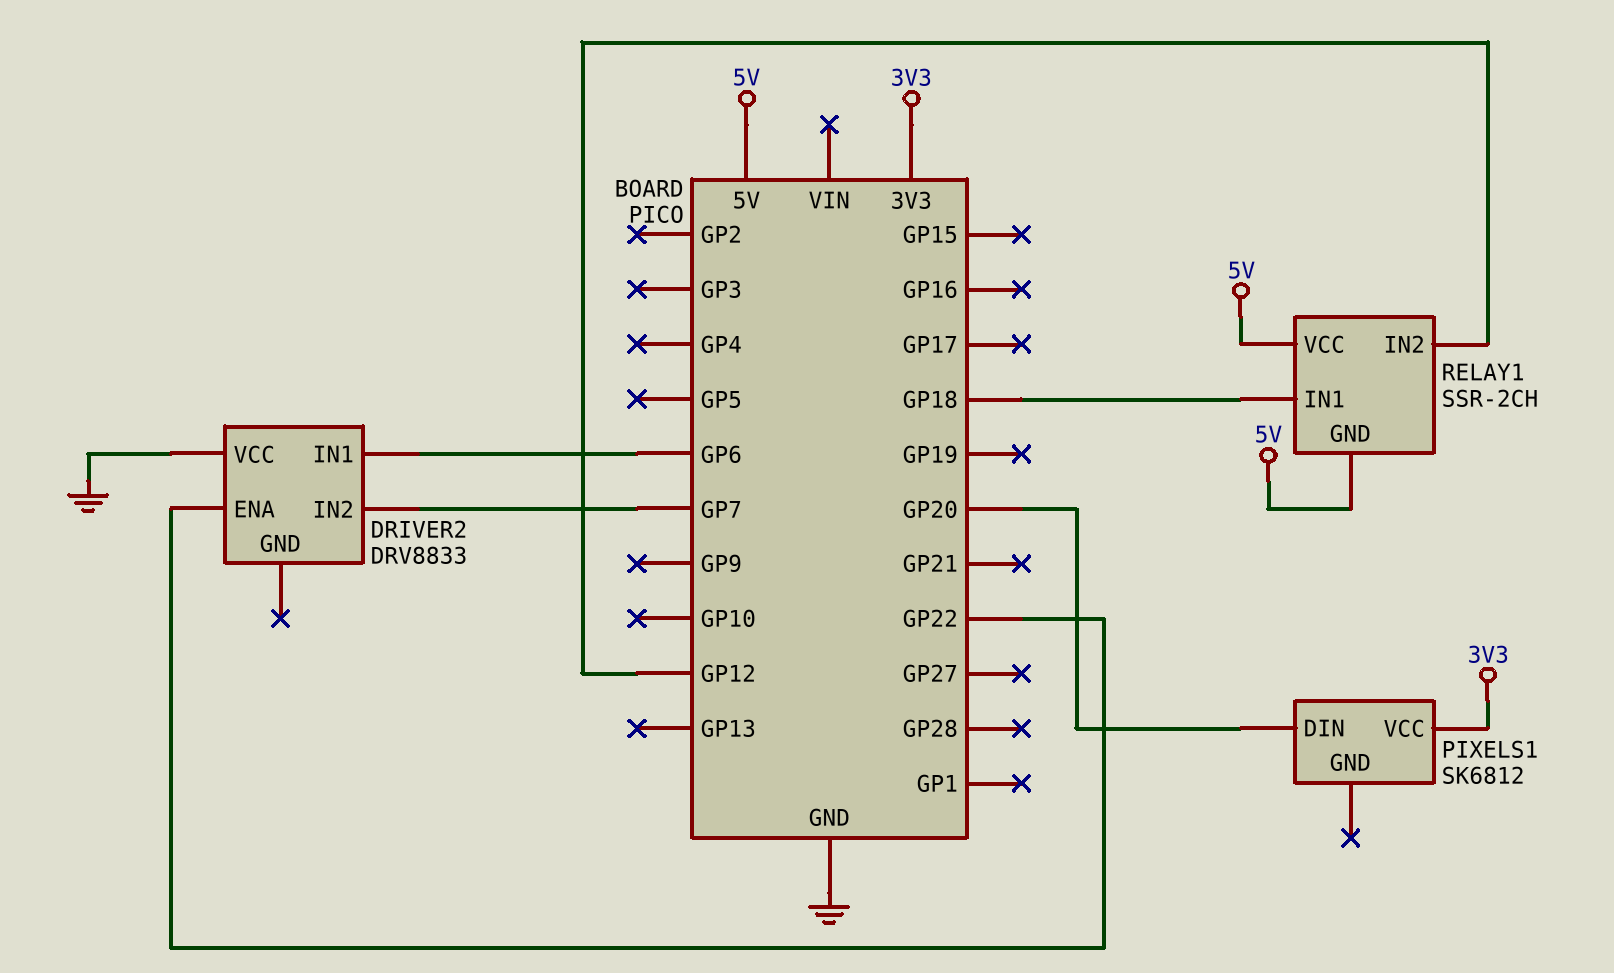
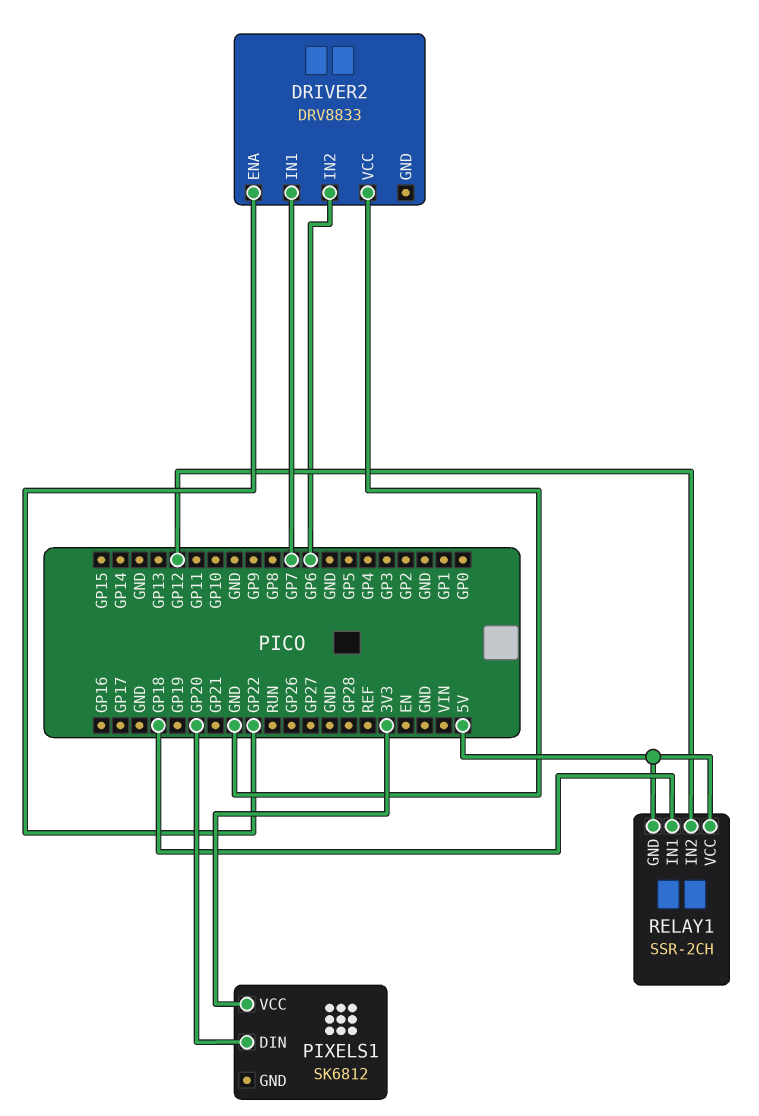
DRIVER2 pin IN1: GP6 -> GP7
DRIVER2 pin IN2: GP7 -> GP6

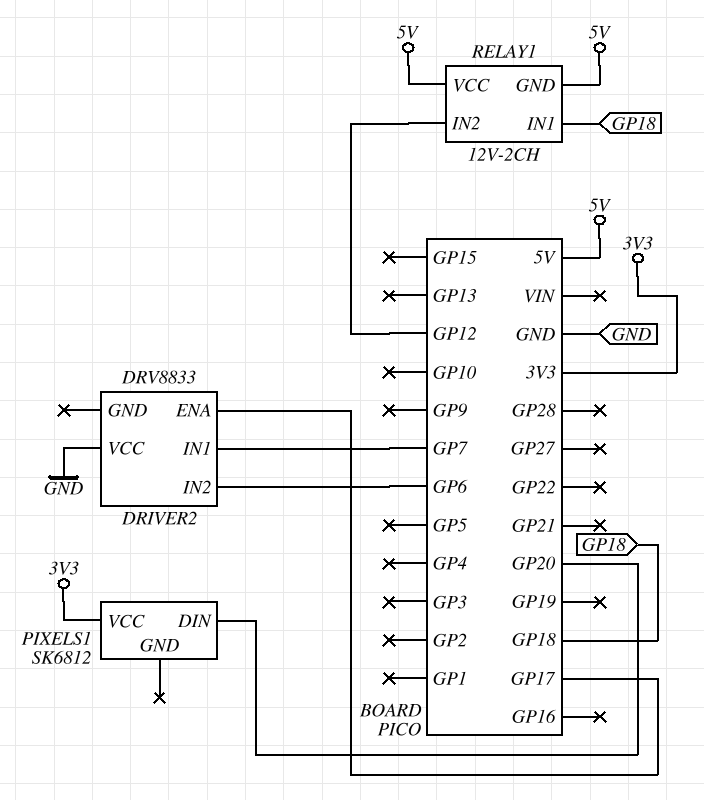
DRIVER2 pin ENA: GP22 -> GP17
RELAY1: SSR-2CH -> 12V-2CH

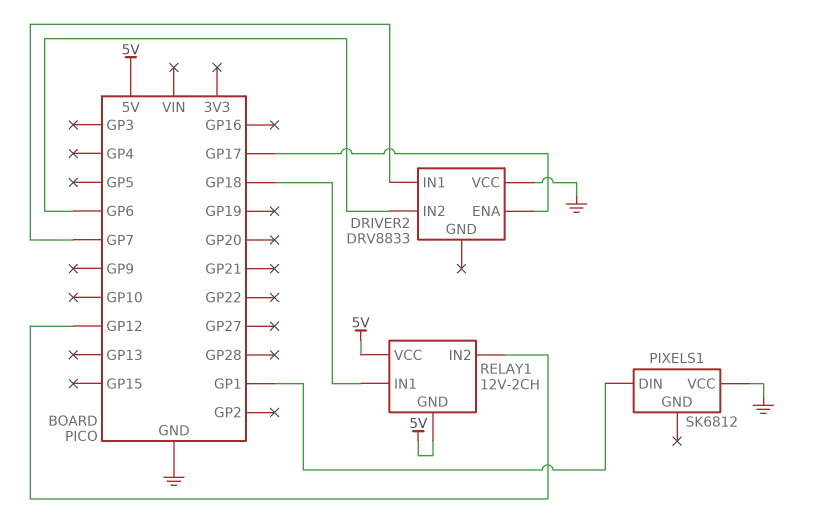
PIXELS1 pin DIN: GP20 -> GP1
PIXELS1 pin VCC: 3V3 -> GND

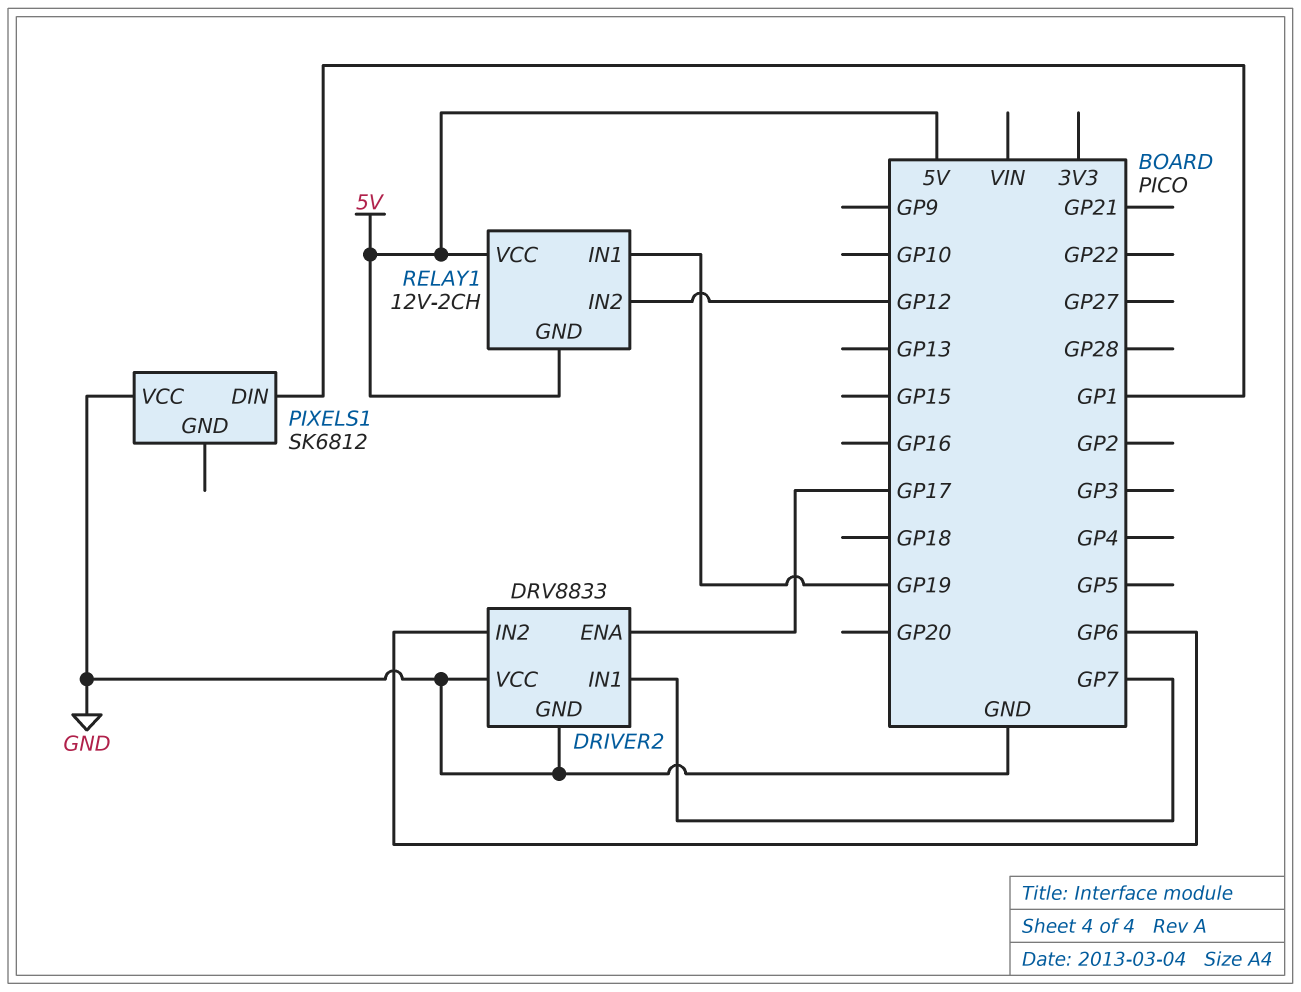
DRIVER2 pin GND: none -> GND
RELAY1 pin IN1: GP18 -> GP19

